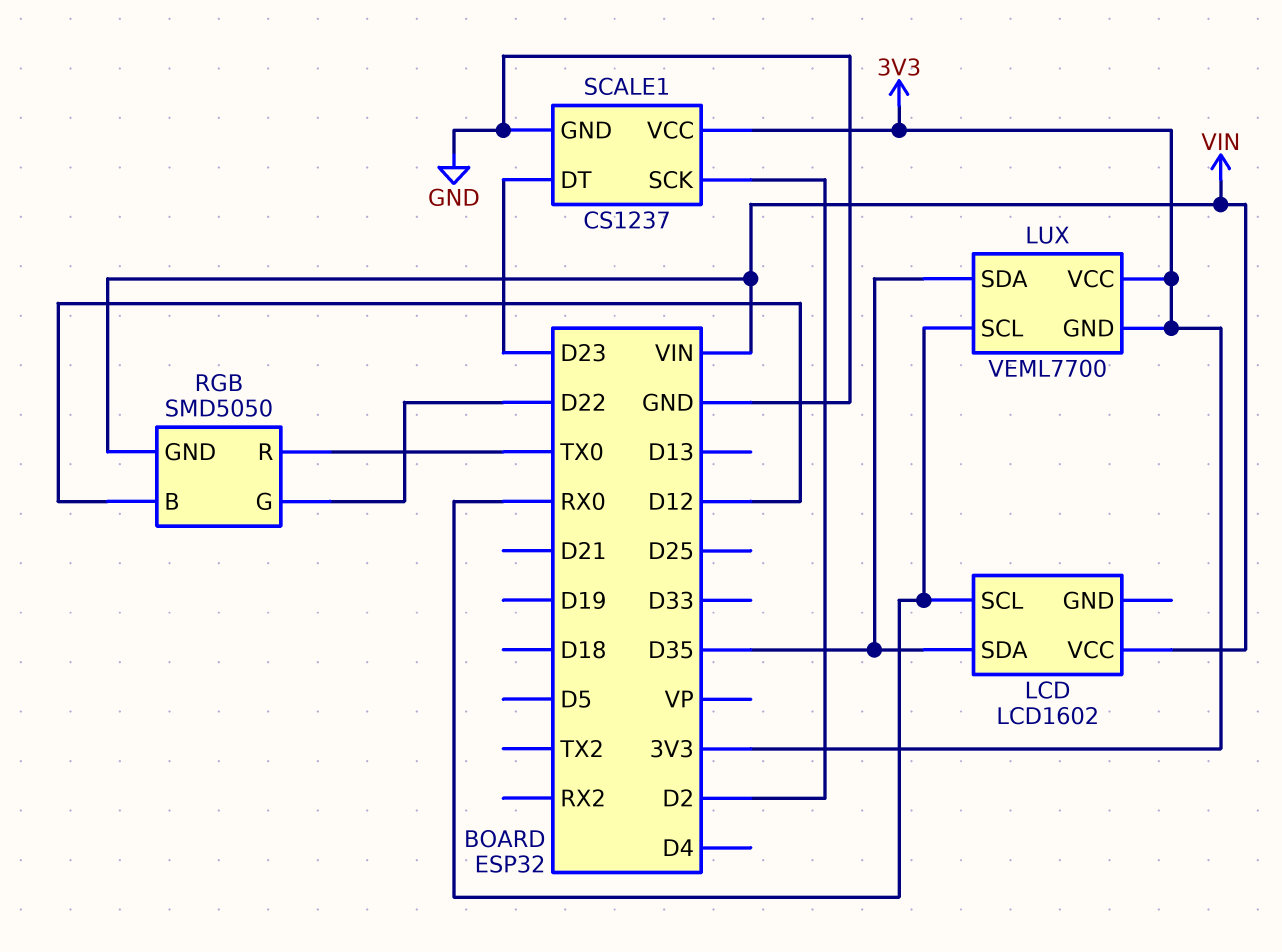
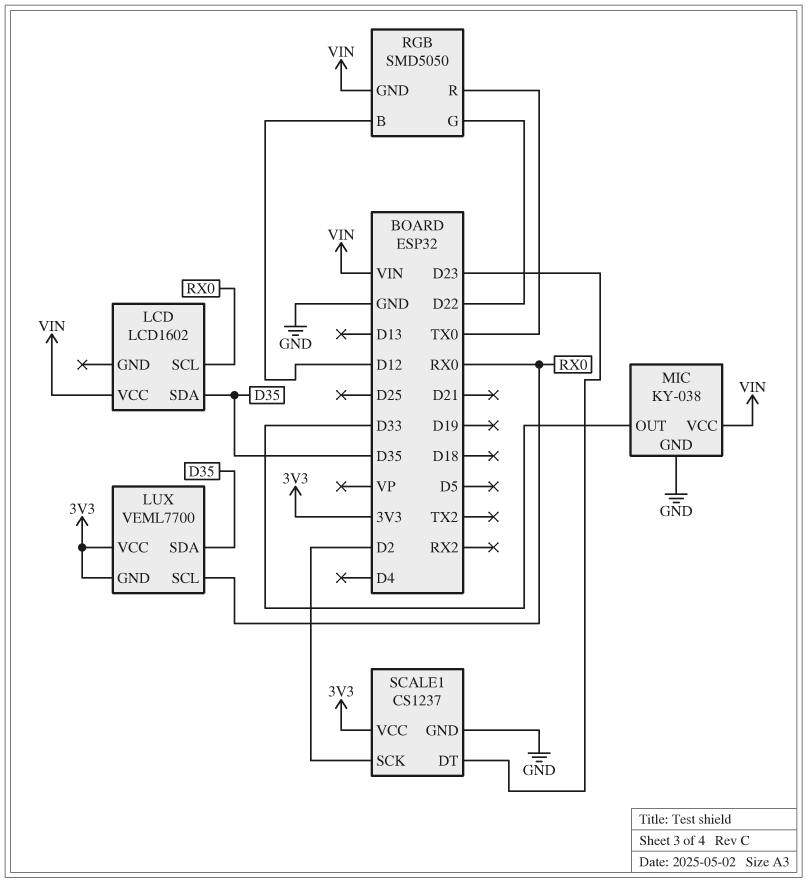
MIC: none -> KY-038
MIC pin GND: none -> GND
MIC pin OUT: none -> D33
MIC pin VCC: none -> VIN

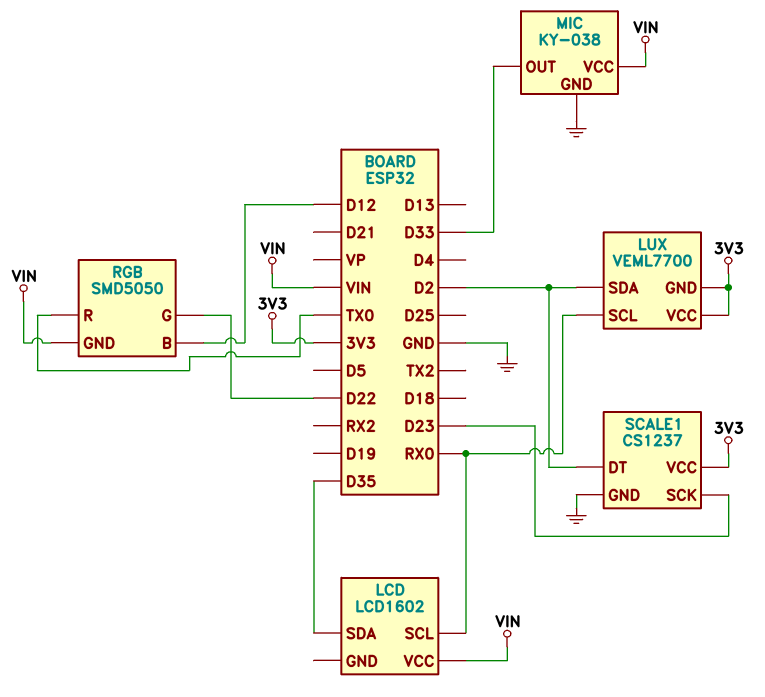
LUX pin SDA: D35 -> D2
SCALE1 pin DT: D23 -> D2
SCALE1 pin SCK: D2 -> D23

